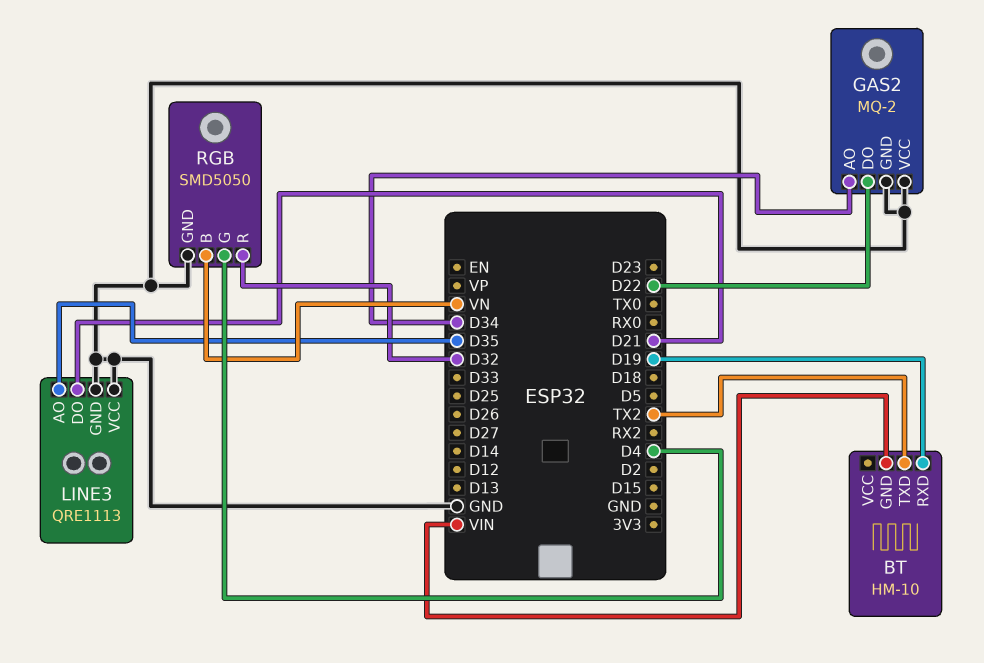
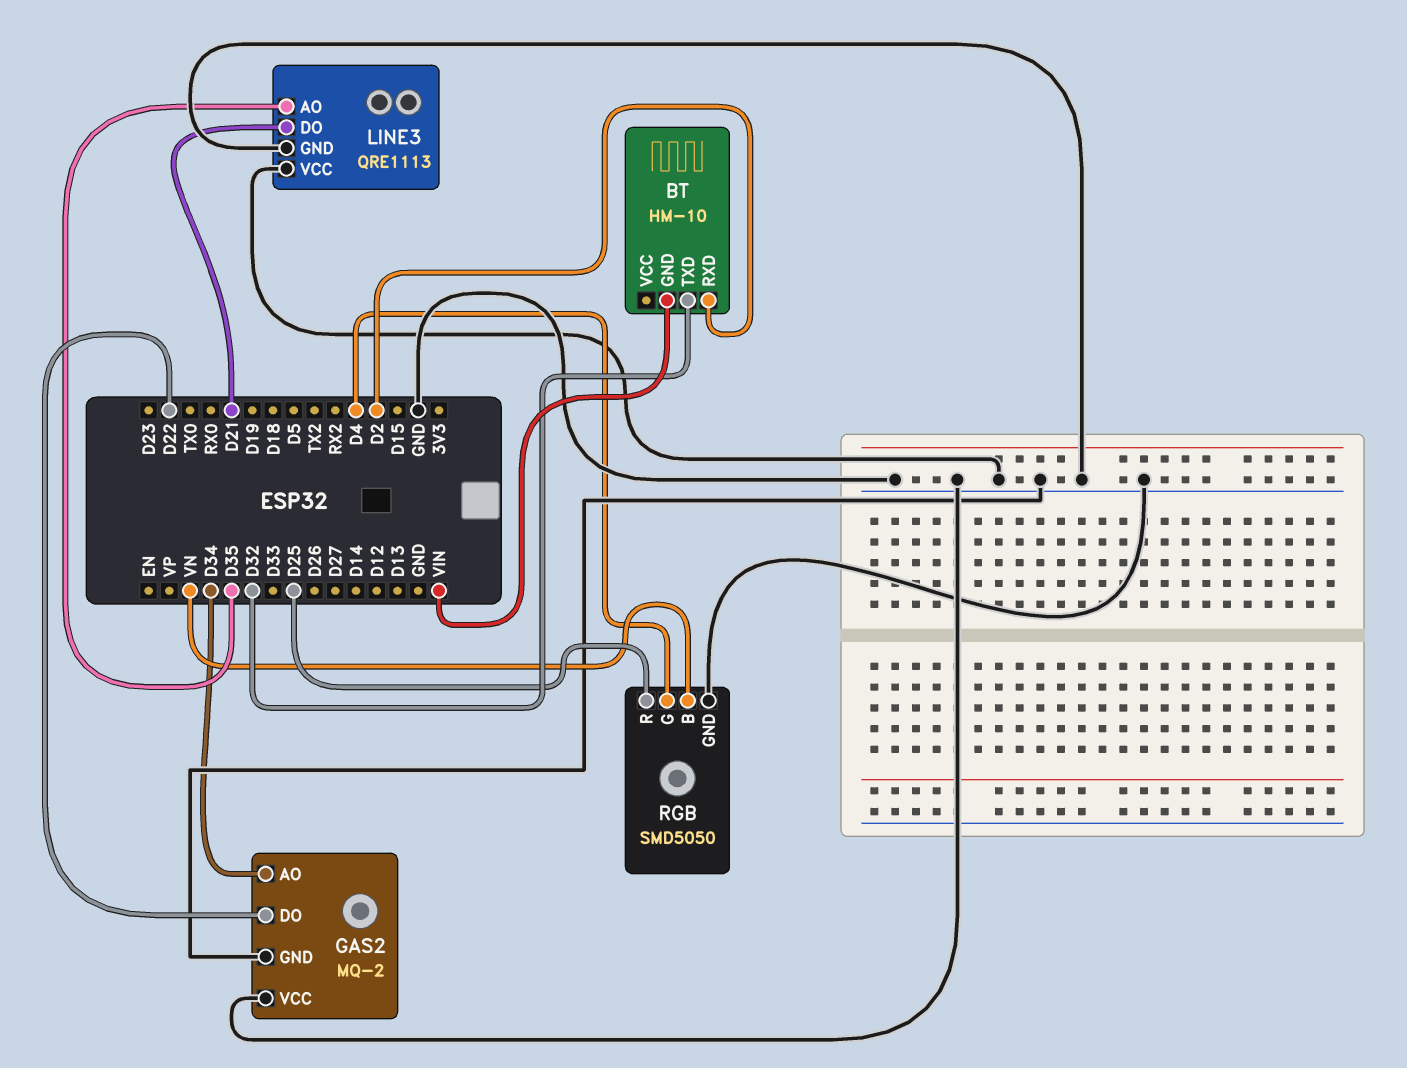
BT pin RXD: D19 -> D2
BT pin TXD: TX2 -> D32
RGB pin R: D32 -> D25

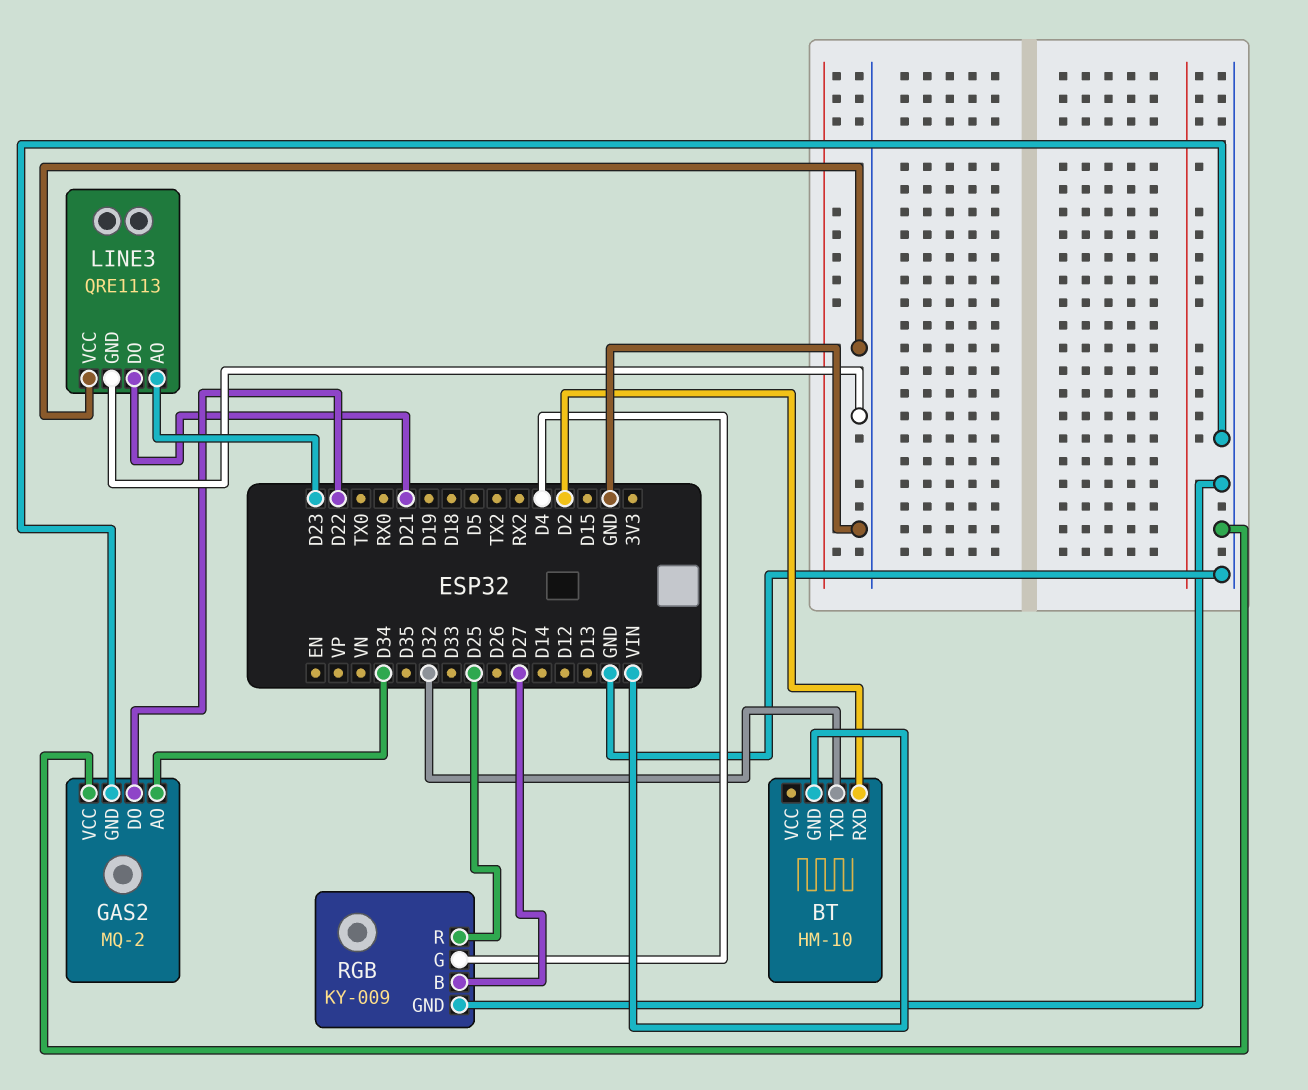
LINE3 pin AO: D35 -> D23
RGB: SMD5050 -> KY-009
RGB pin B: VN -> D27

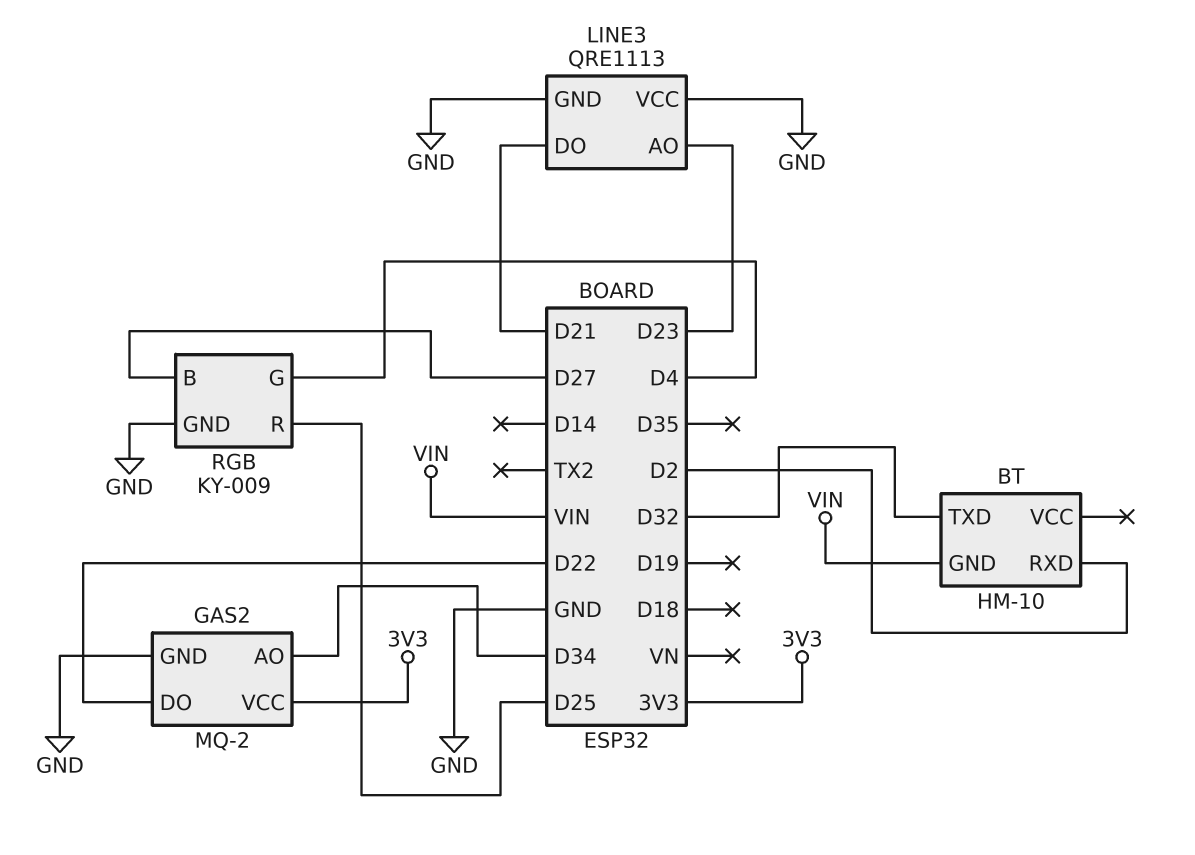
GAS2 pin VCC: GND -> 3V3

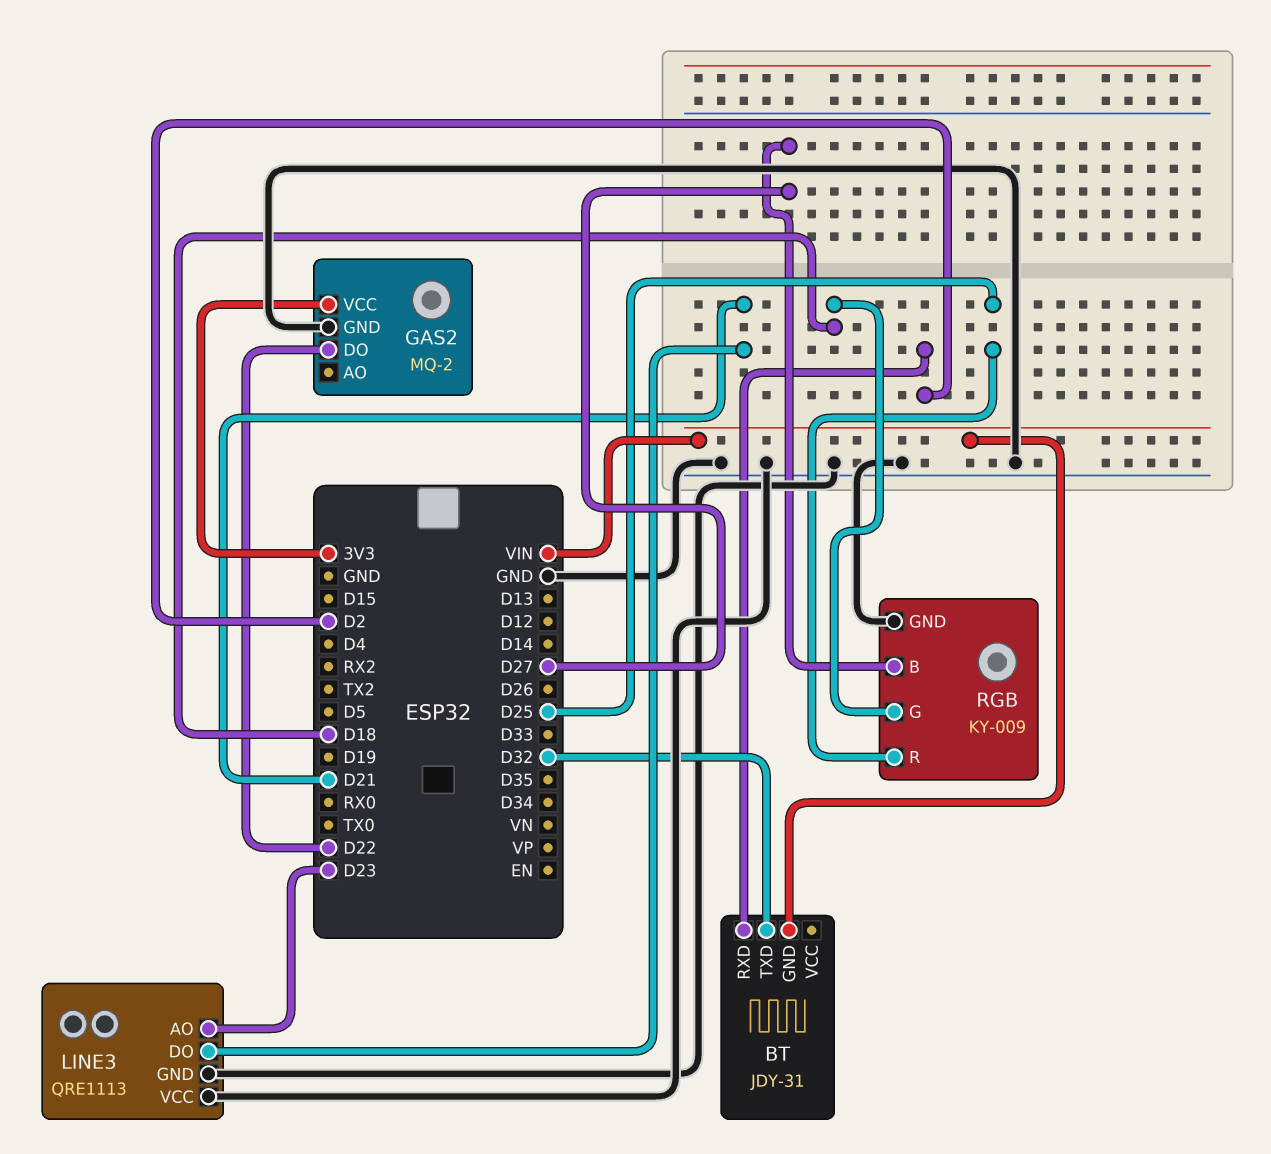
BT: HM-10 -> JDY-31
GAS2 pin AO: D34 -> none
RGB pin G: D4 -> D18

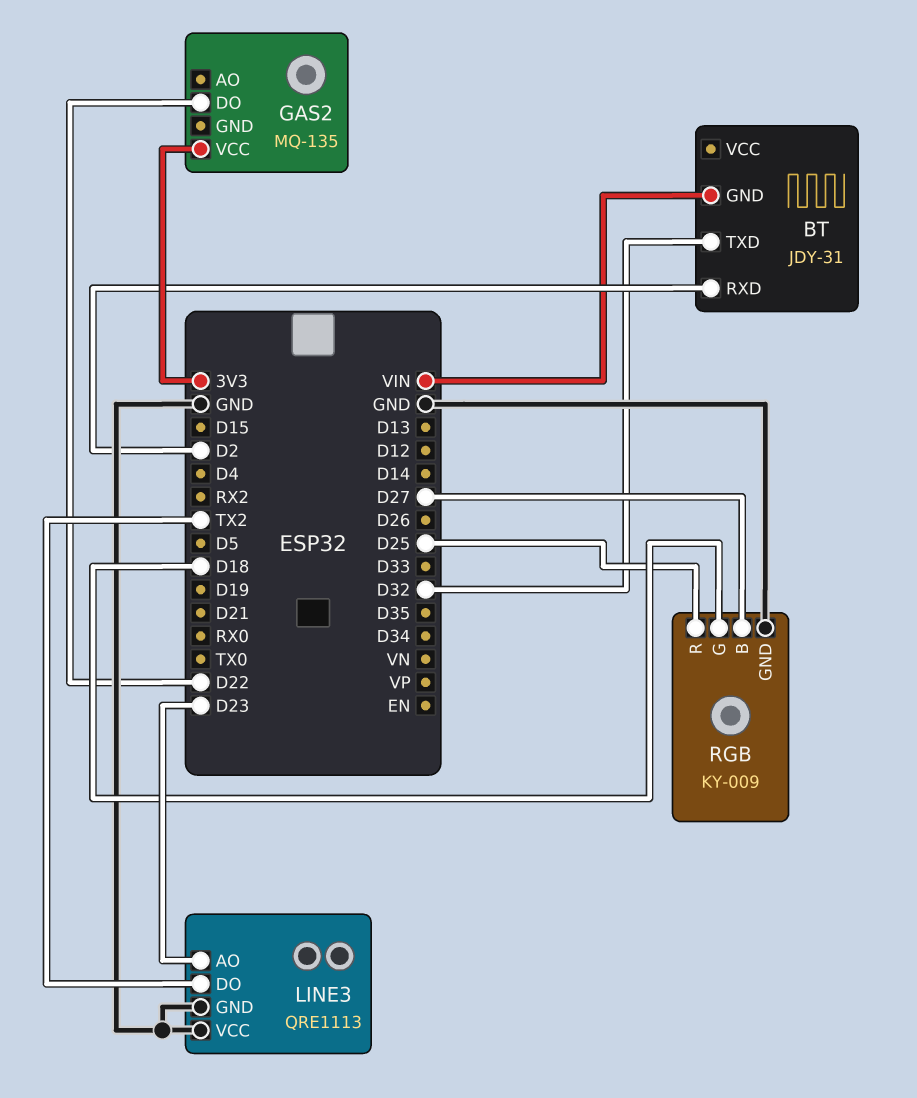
GAS2: MQ-2 -> MQ-135
GAS2 pin GND: GND -> none
LINE3 pin DO: D21 -> TX2

